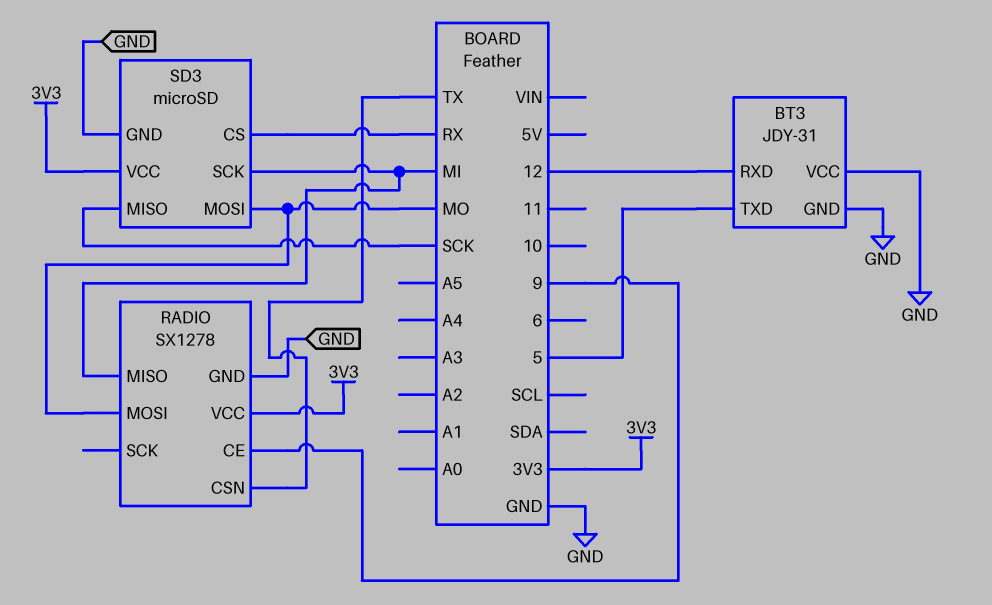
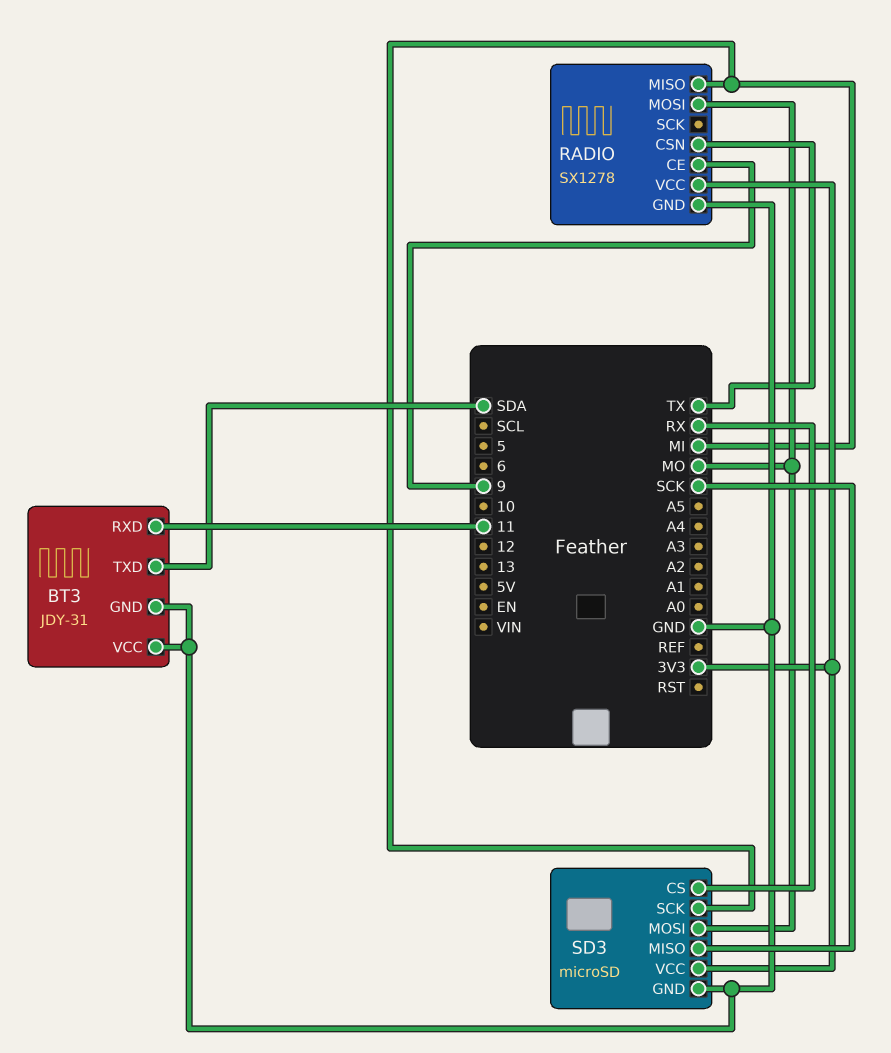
BT3 pin RXD: 12 -> 11
BT3 pin TXD: 5 -> SDA

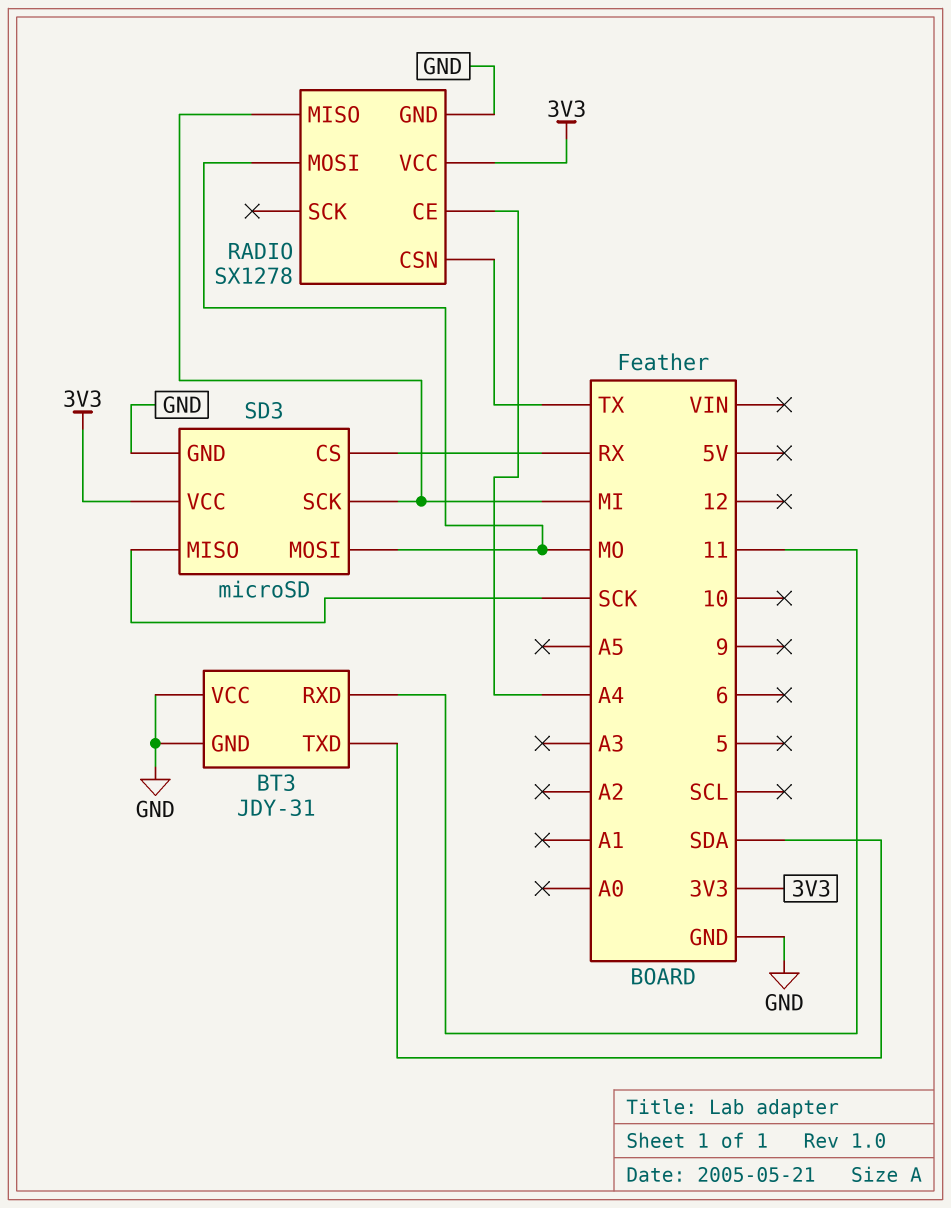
RADIO pin CE: 9 -> A4

